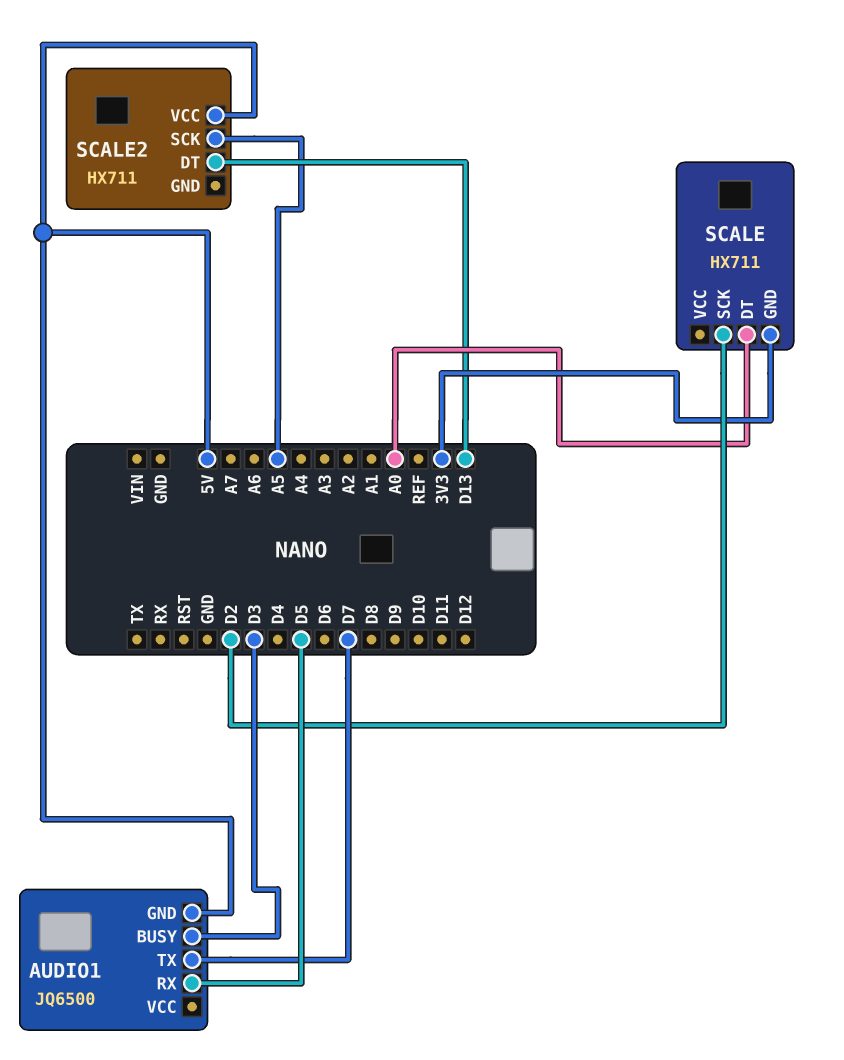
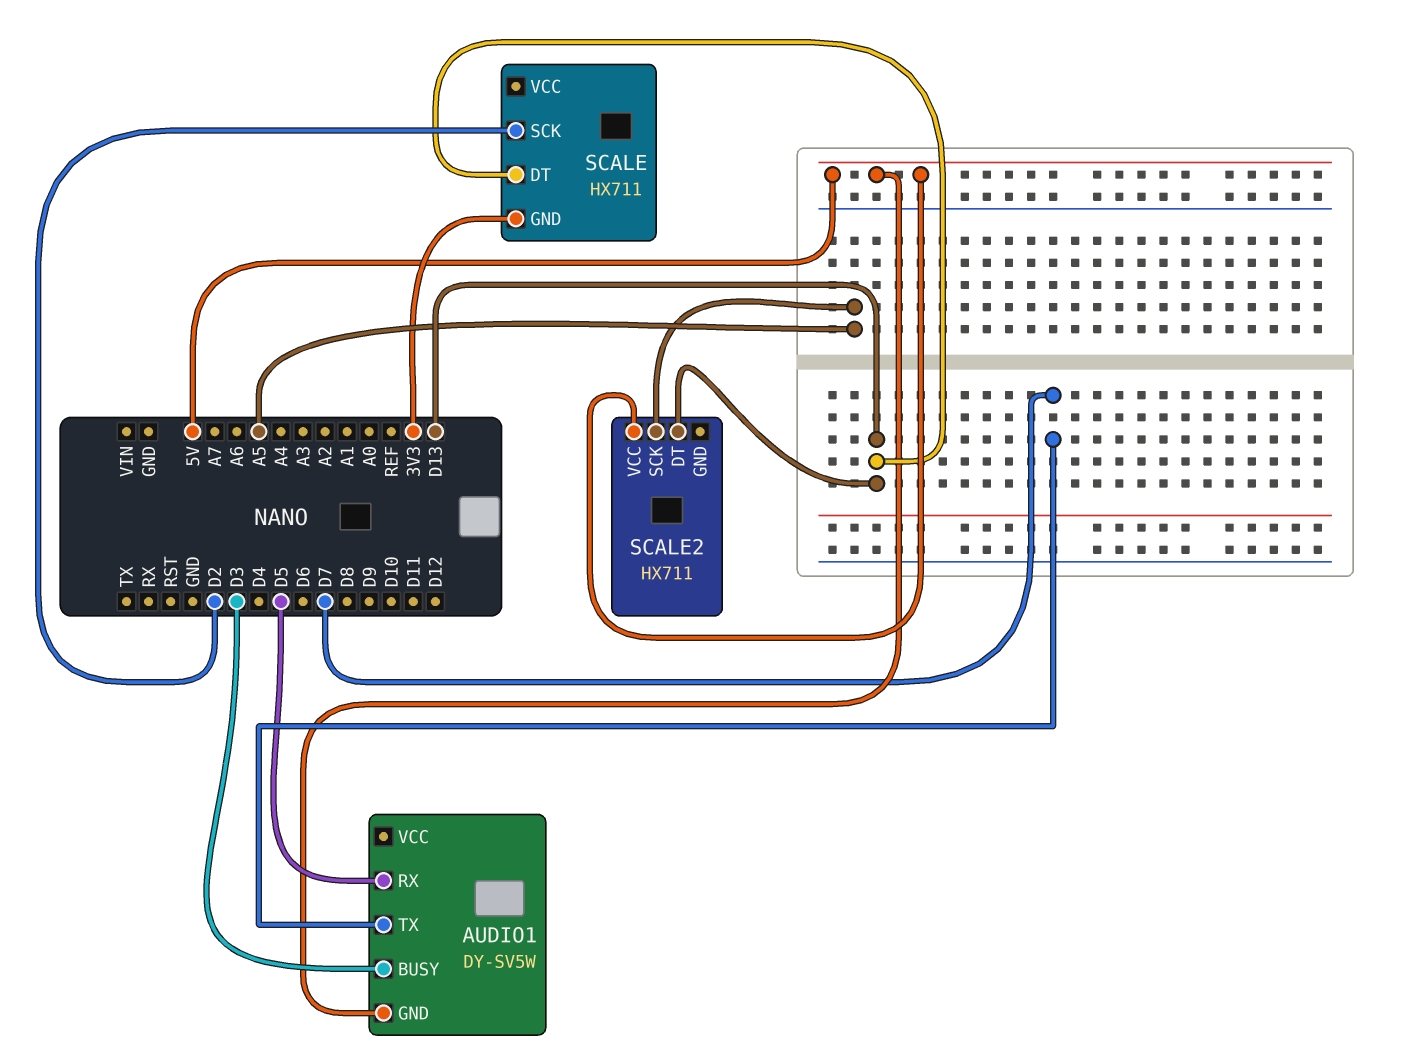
AUDIO1: JQ6500 -> DY-SV5W
SCALE pin DT: A0 -> D13

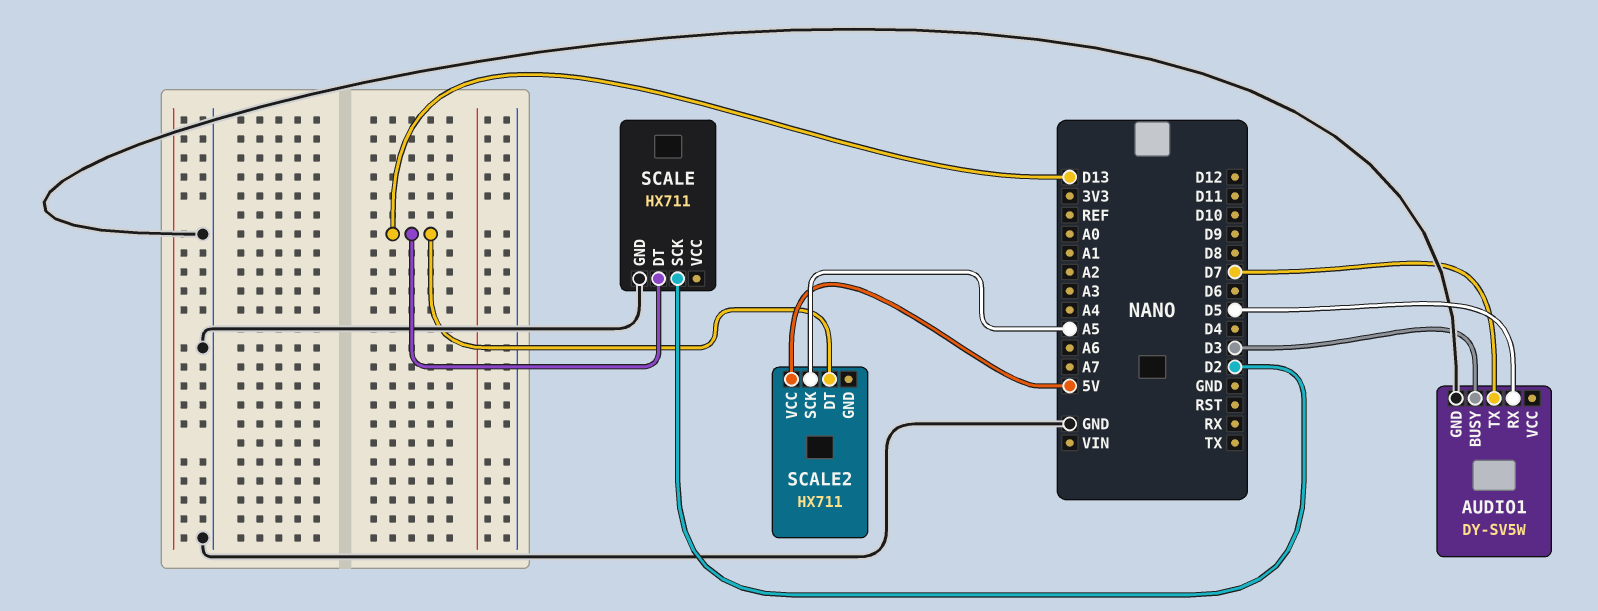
AUDIO1 pin GND: 5V -> GND
SCALE pin GND: 3V3 -> GND

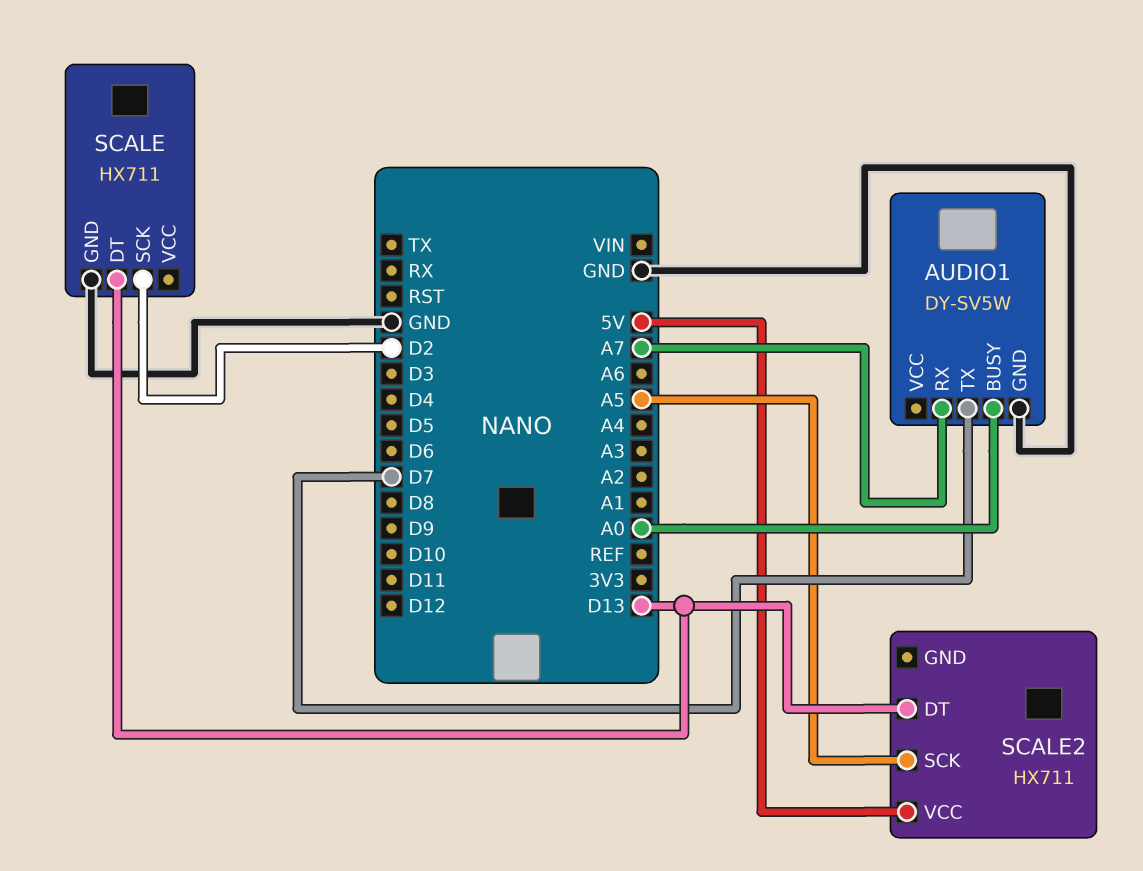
AUDIO1 pin BUSY: D3 -> A0
AUDIO1 pin RX: D5 -> A7

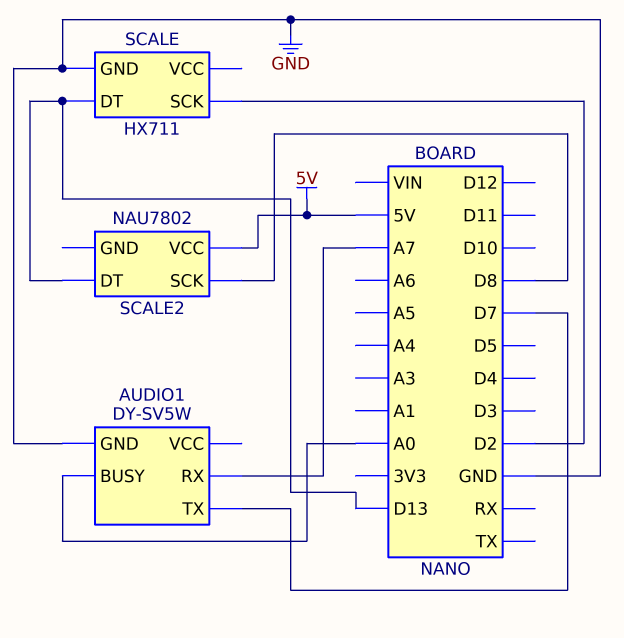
SCALE2: HX711 -> NAU7802
SCALE2 pin SCK: A5 -> D8

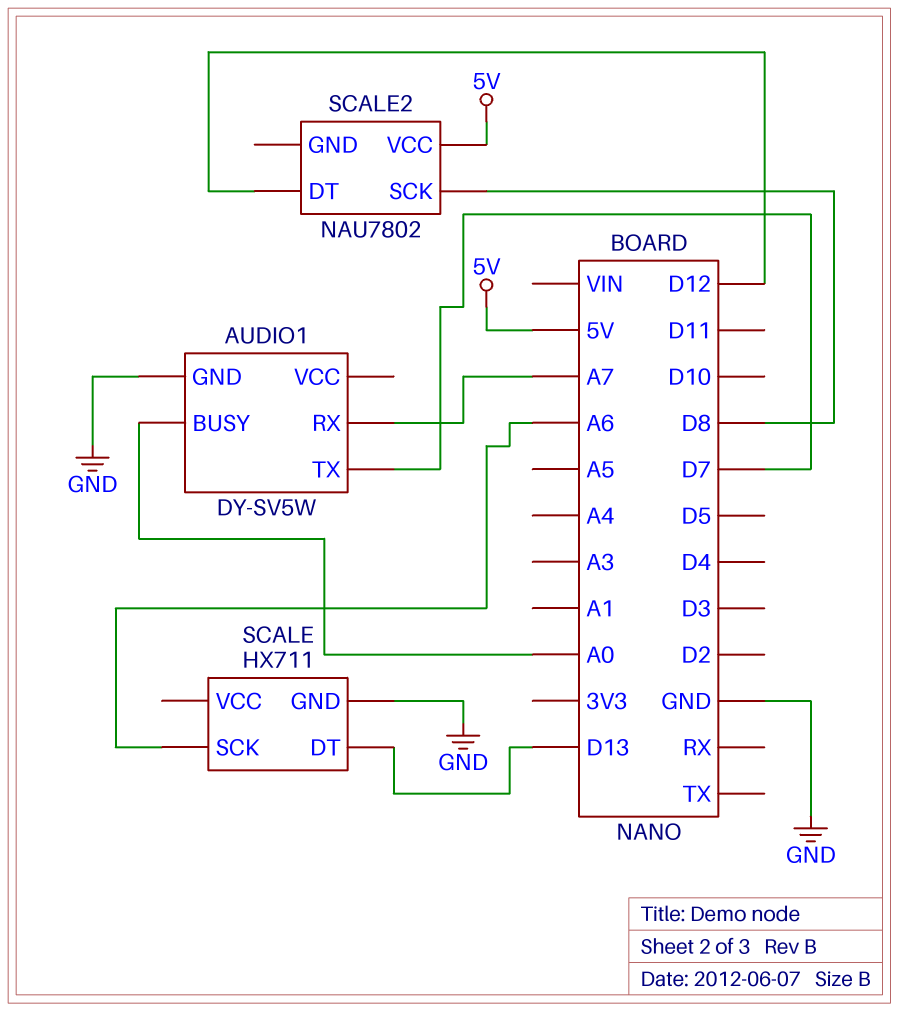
SCALE pin SCK: D2 -> A6
SCALE2 pin DT: D13 -> D12

